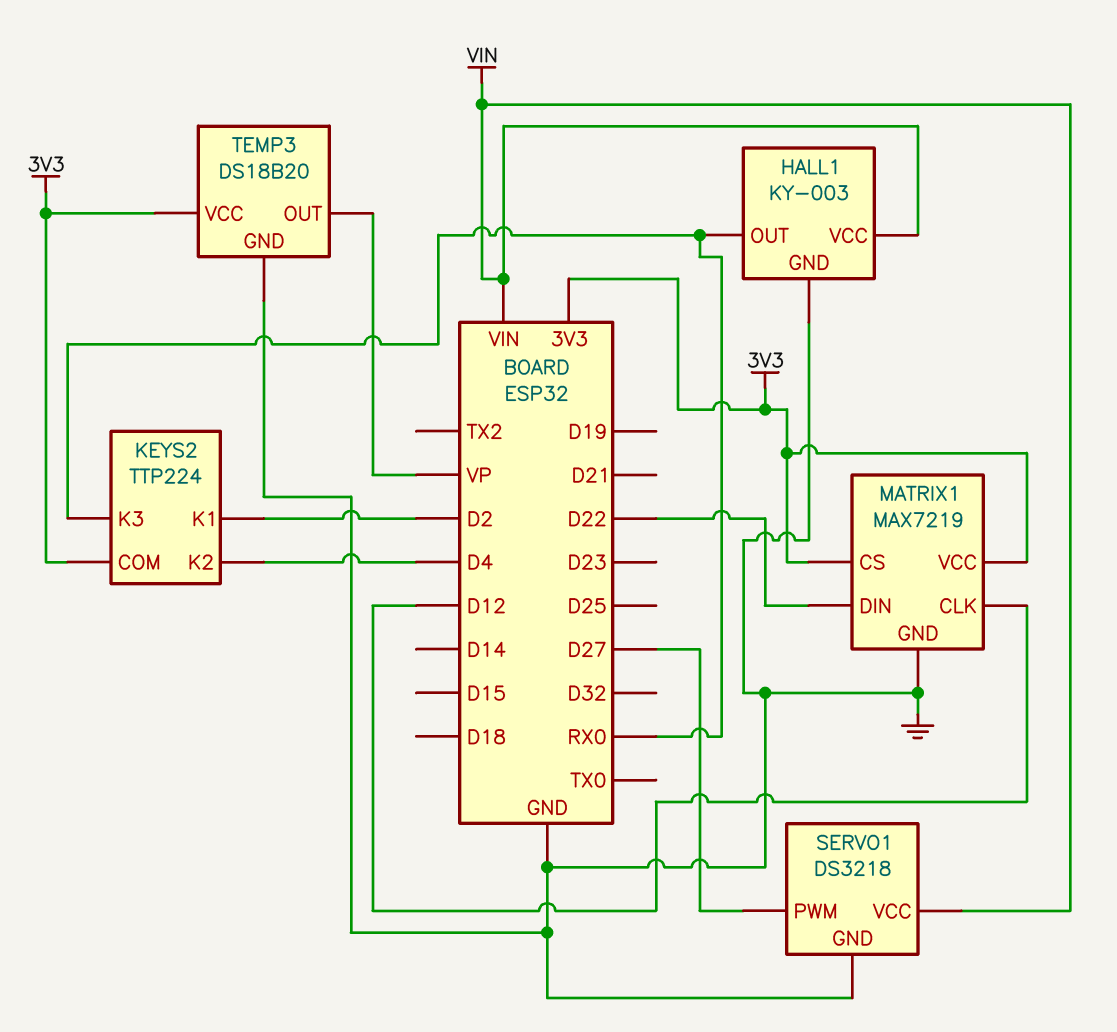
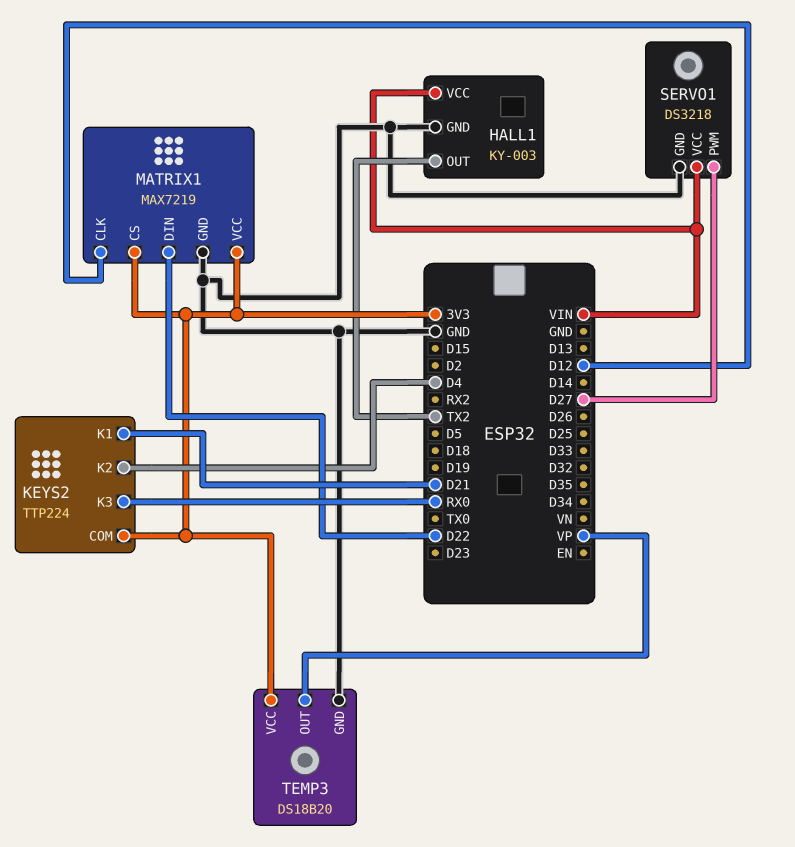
HALL1 pin OUT: RX0 -> TX2
KEYS2 pin K1: D2 -> D21

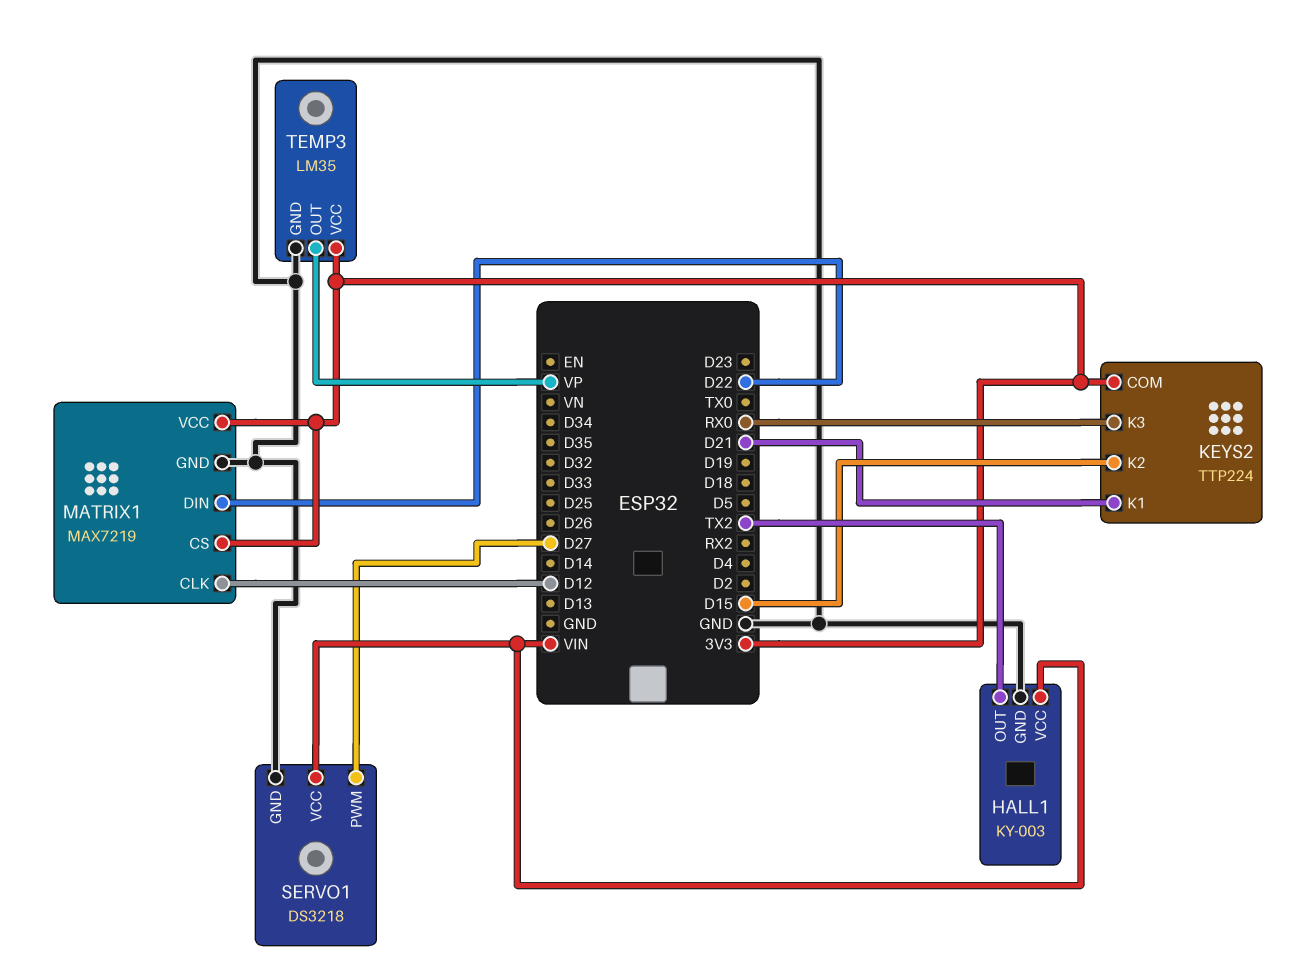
KEYS2 pin K2: D4 -> D15
TEMP3: DS18B20 -> LM35

